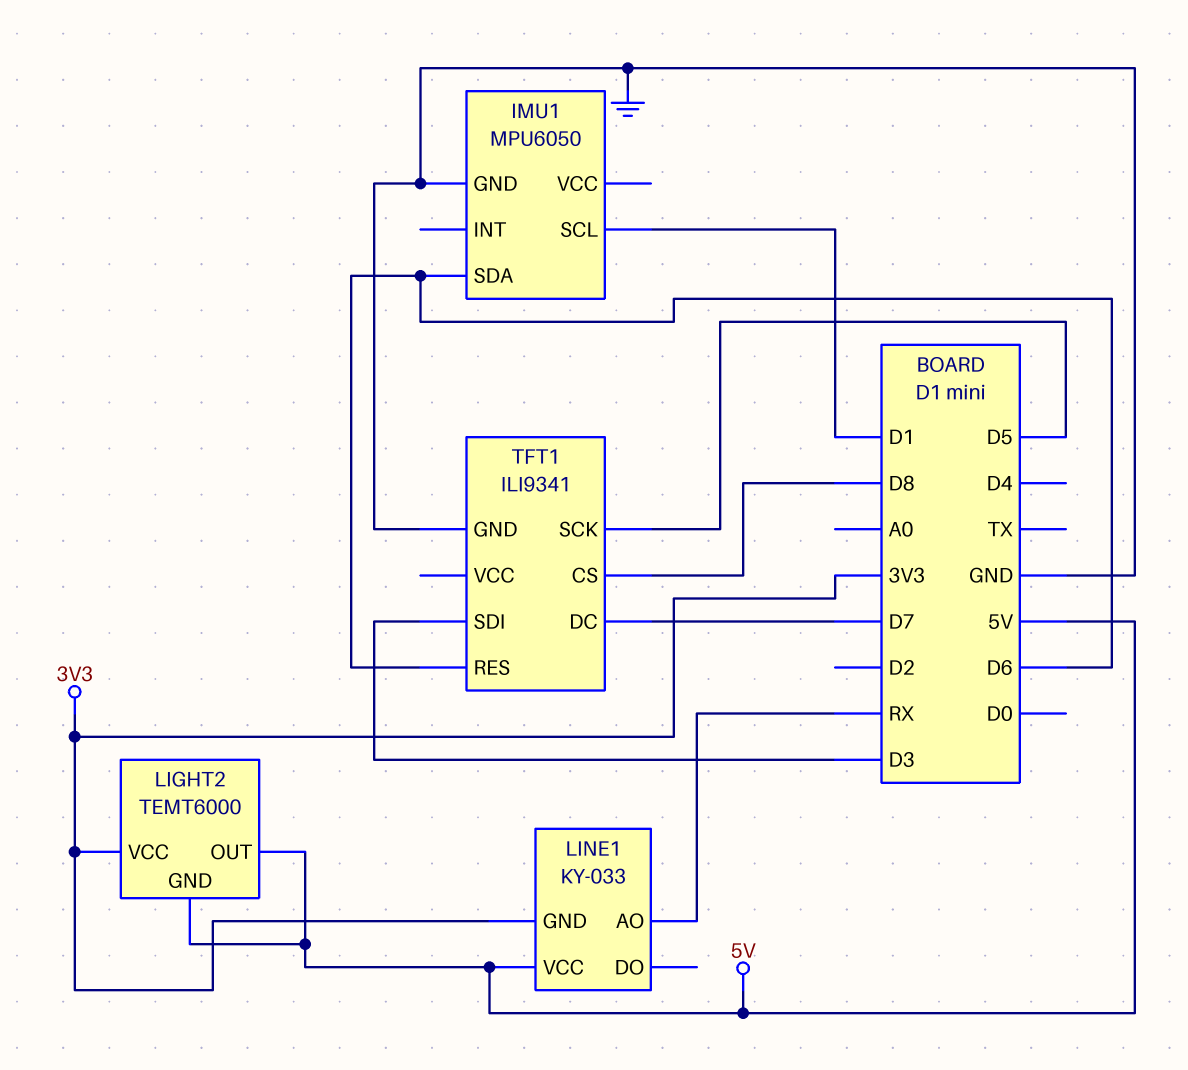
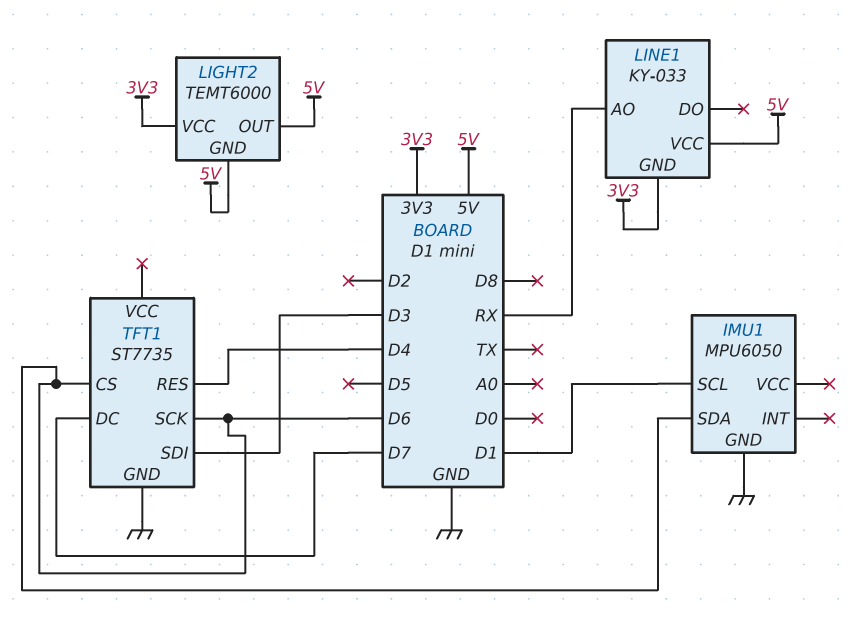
TFT1: ILI9341 -> ST7735
TFT1 pin CS: D8 -> D6
TFT1 pin RES: D6 -> D4
TFT1 pin SCK: D5 -> D6

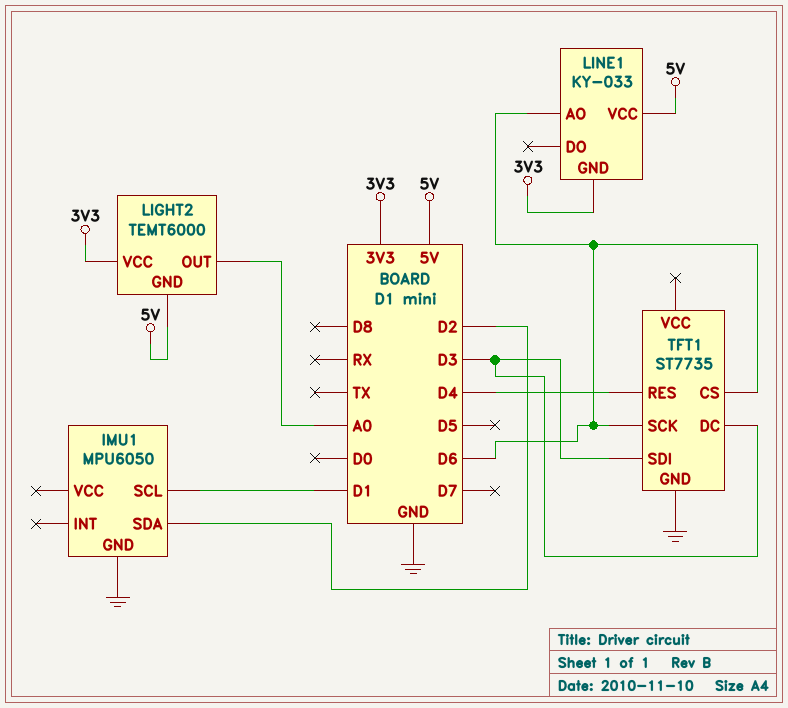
IMU1 pin SDA: D6 -> D2
LIGHT2 pin OUT: 5V -> A0
LINE1 pin AO: RX -> D6
TFT1 pin DC: D7 -> D3

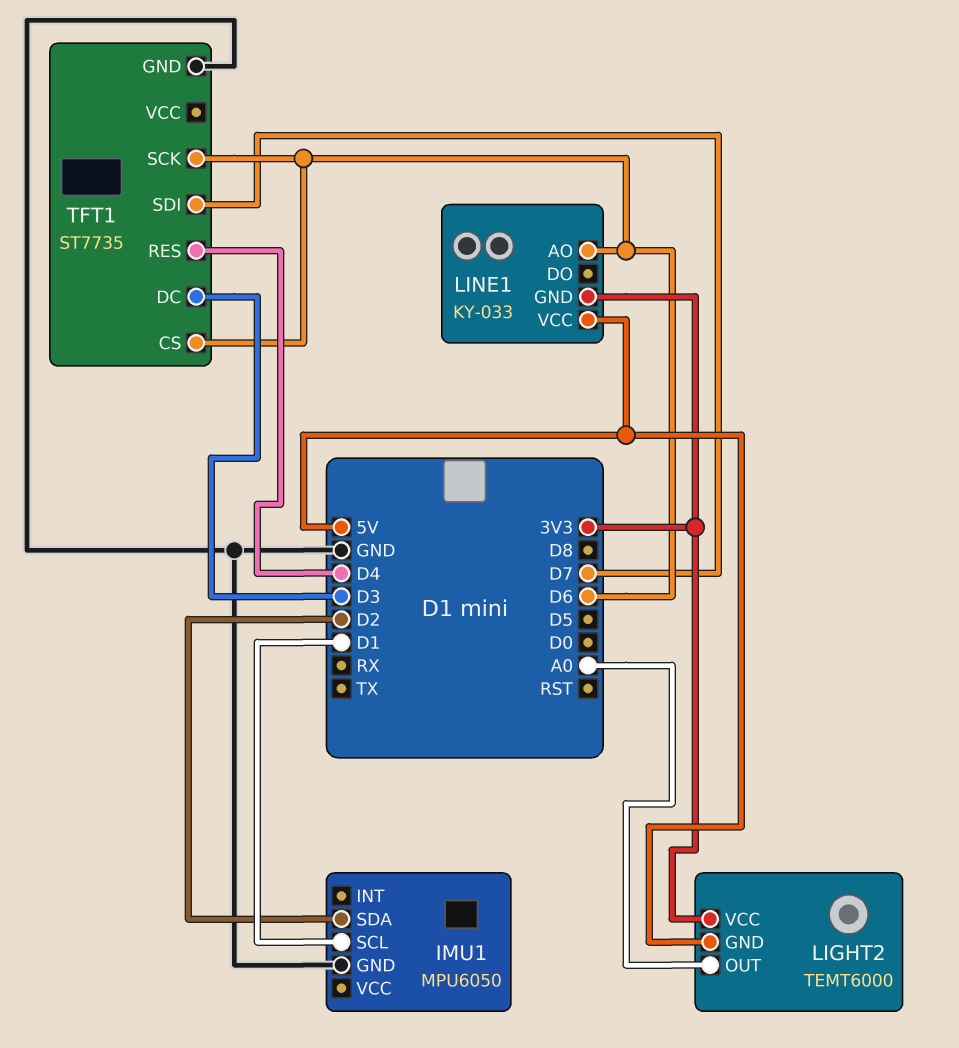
TFT1 pin SDI: D3 -> D7

